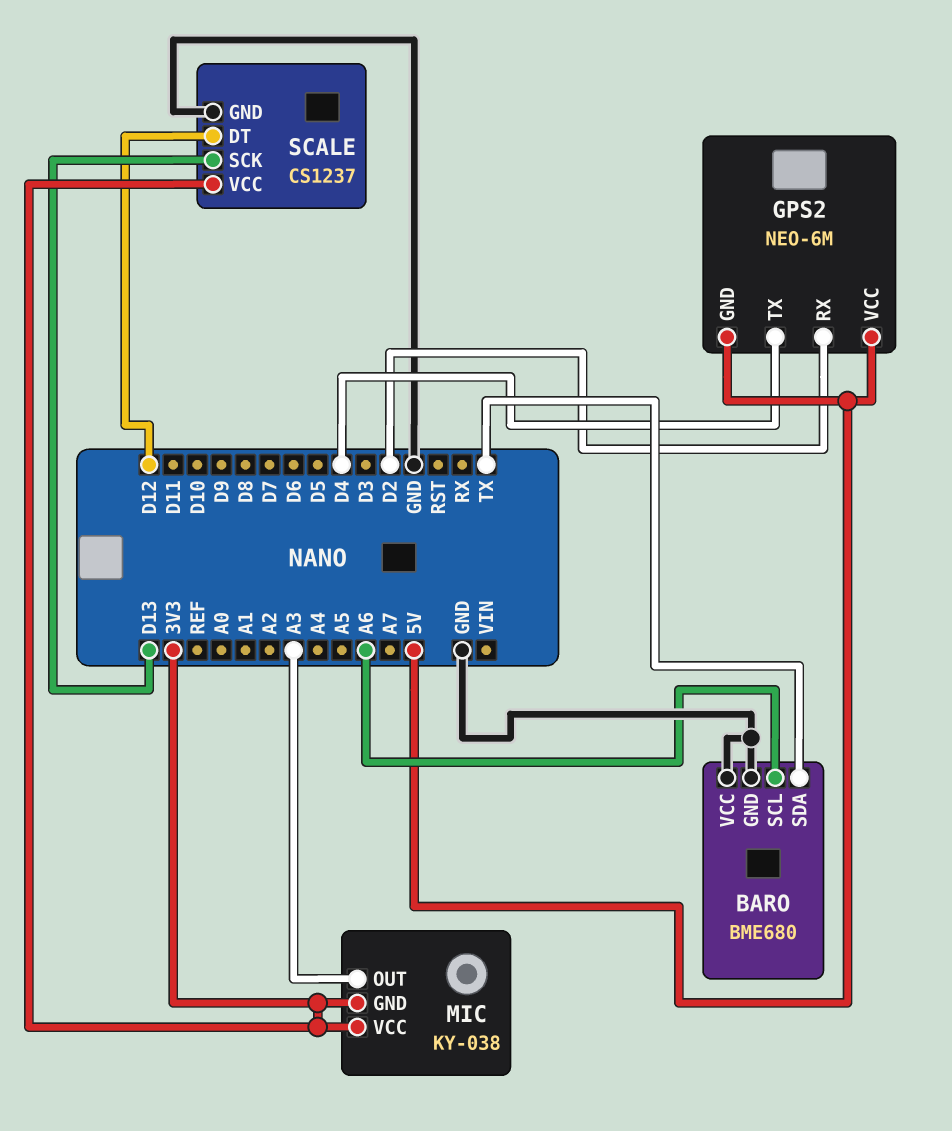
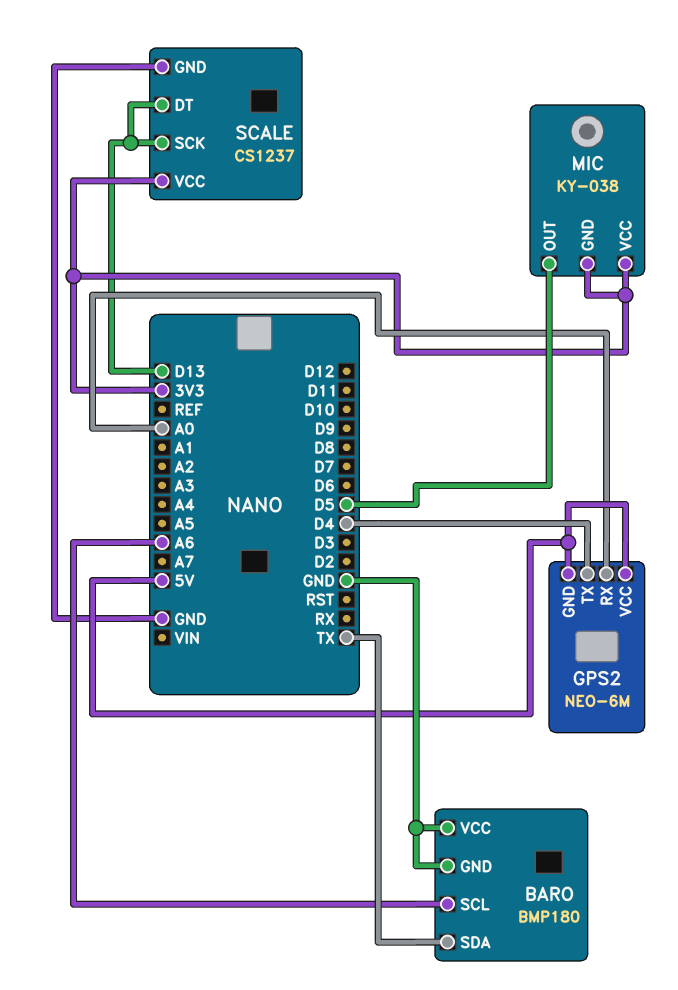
BARO: BME680 -> BMP180
GPS2 pin RX: D2 -> A0
MIC pin OUT: A3 -> D5
SCALE pin DT: D12 -> D13

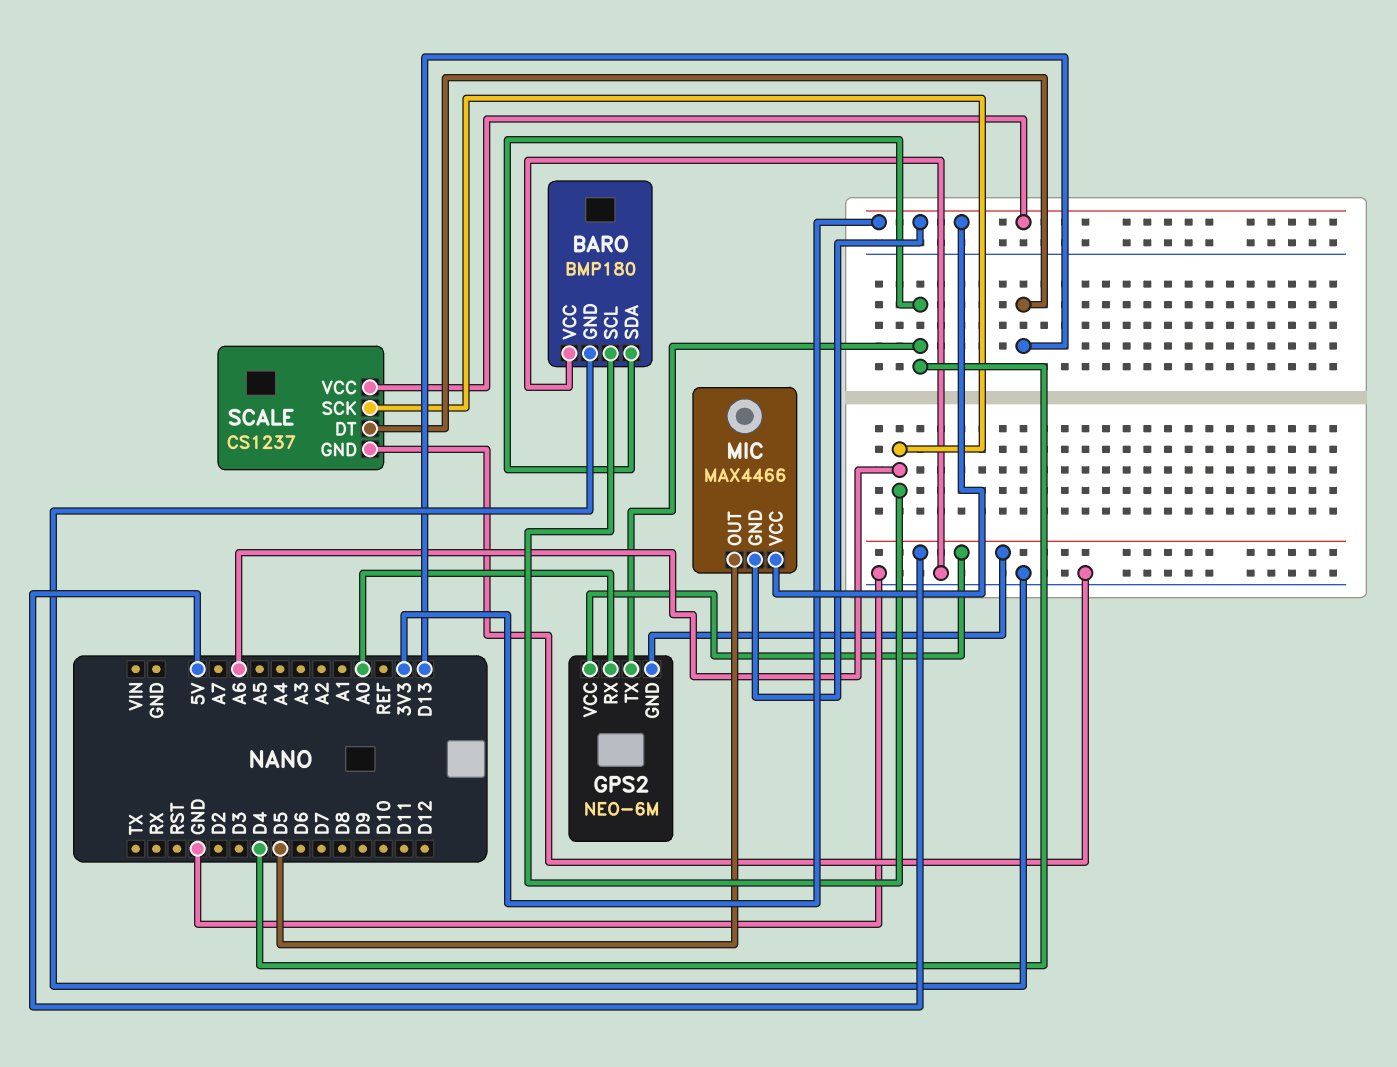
BARO pin SDA: TX -> D4
MIC: KY-038 -> MAX4466
SCALE pin SCK: D13 -> A6

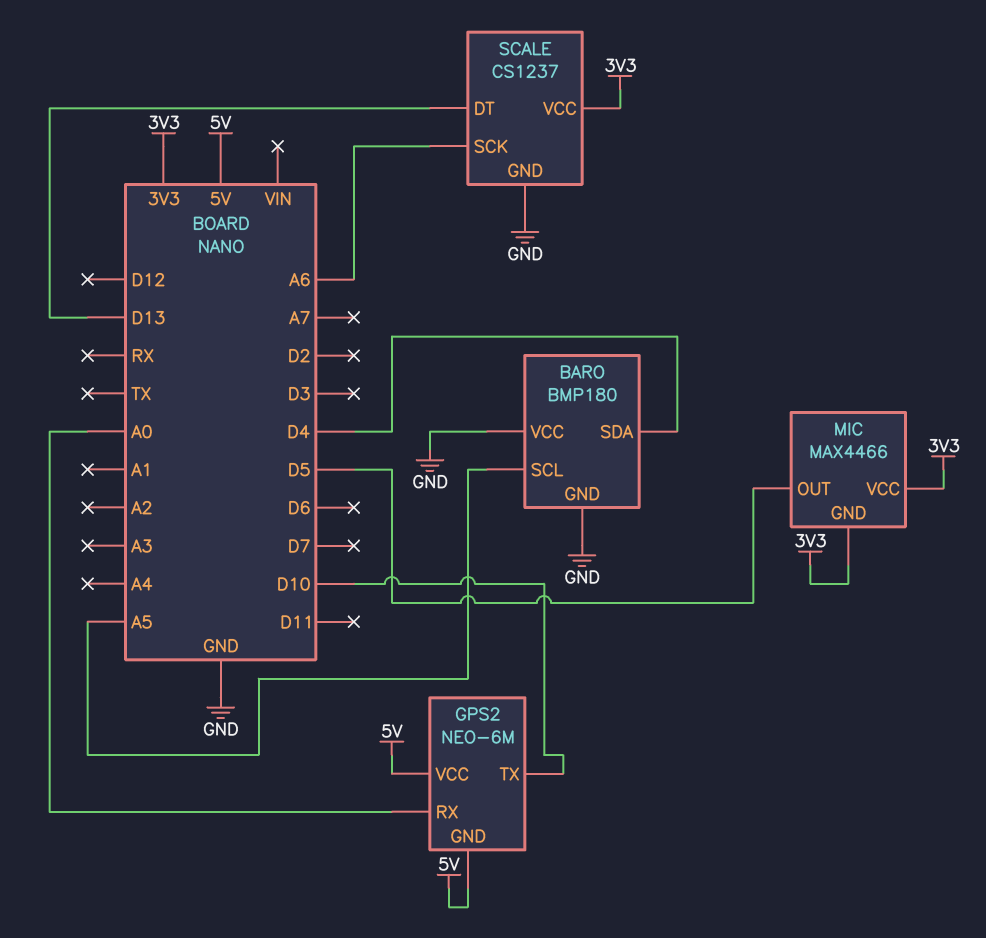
BARO pin SCL: A6 -> A5
GPS2 pin TX: D4 -> D10

